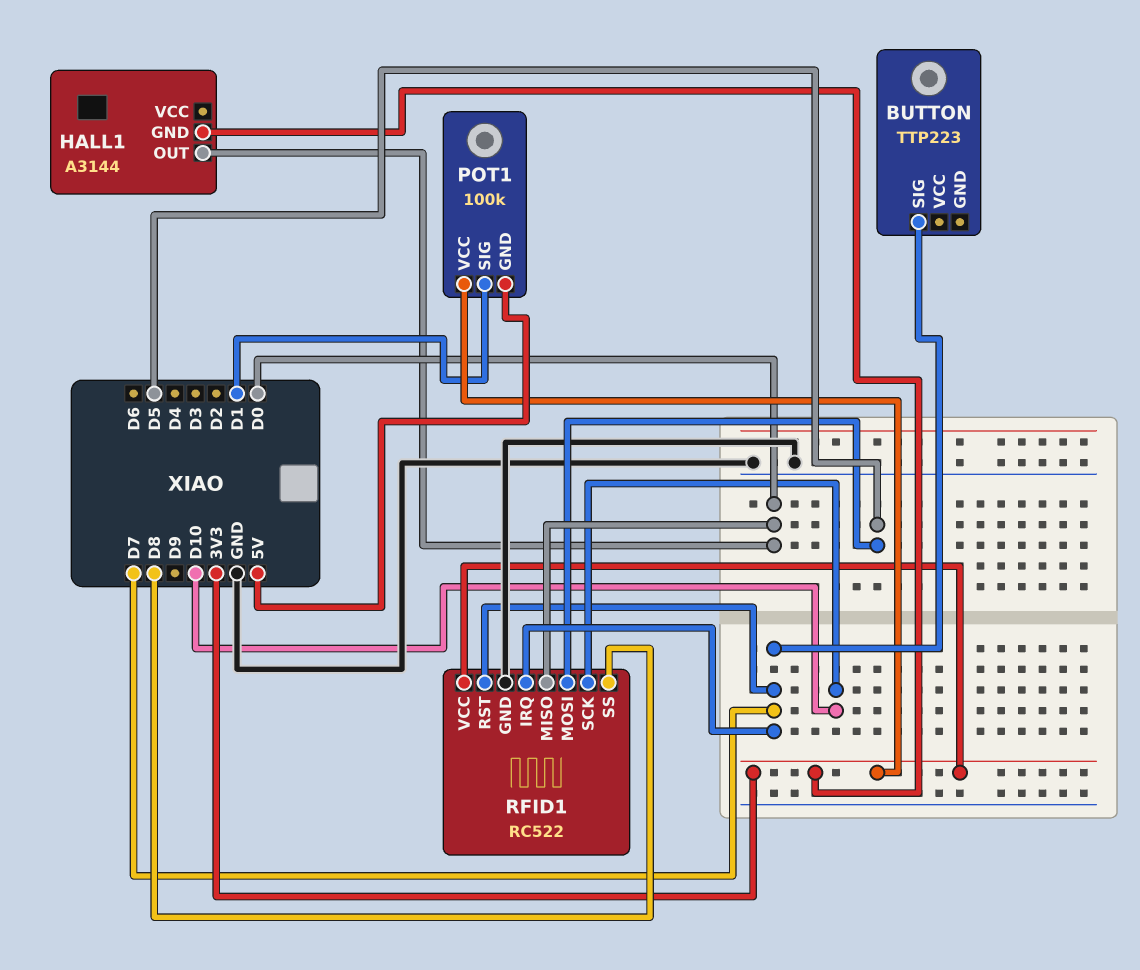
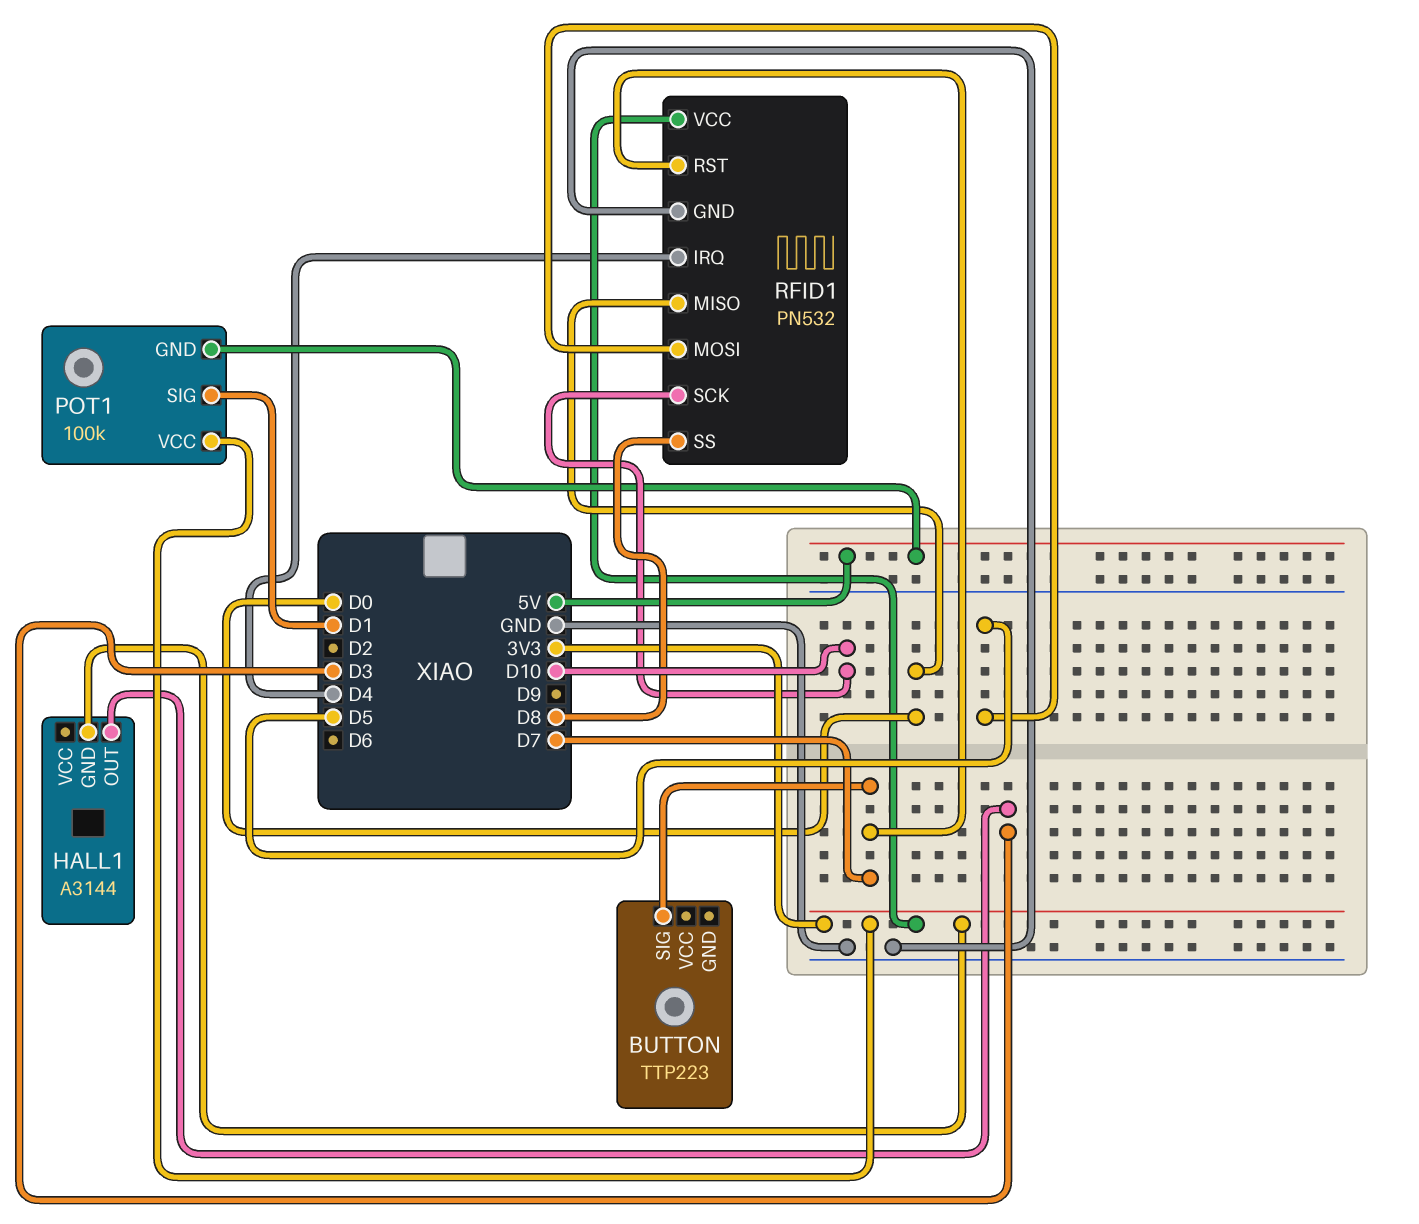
HALL1 pin OUT: D0 -> D3
RFID1: RC522 -> PN532
RFID1 pin IRQ: D7 -> D4

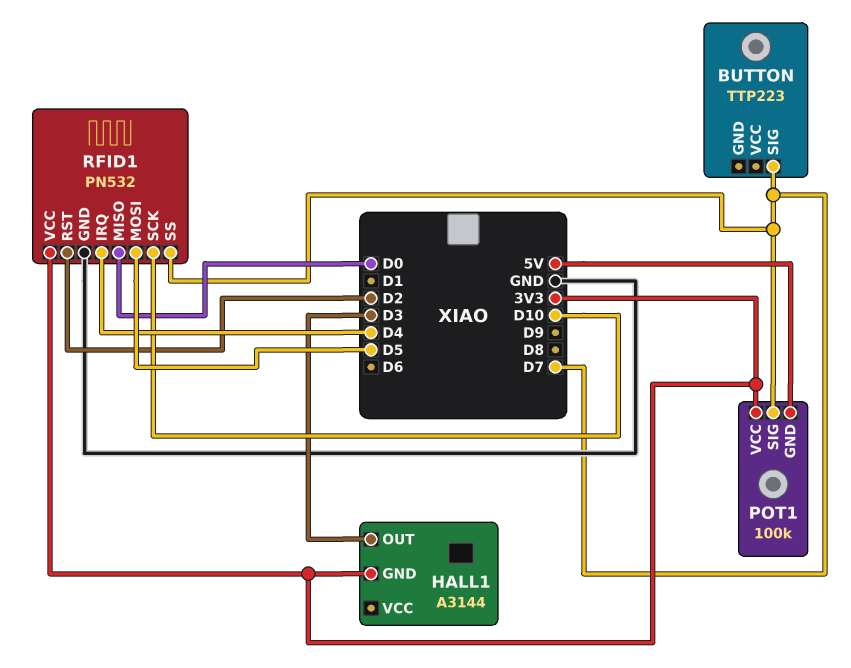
POT1 pin SIG: D1 -> D7
RFID1 pin RST: D7 -> D2
RFID1 pin SS: D8 -> D7

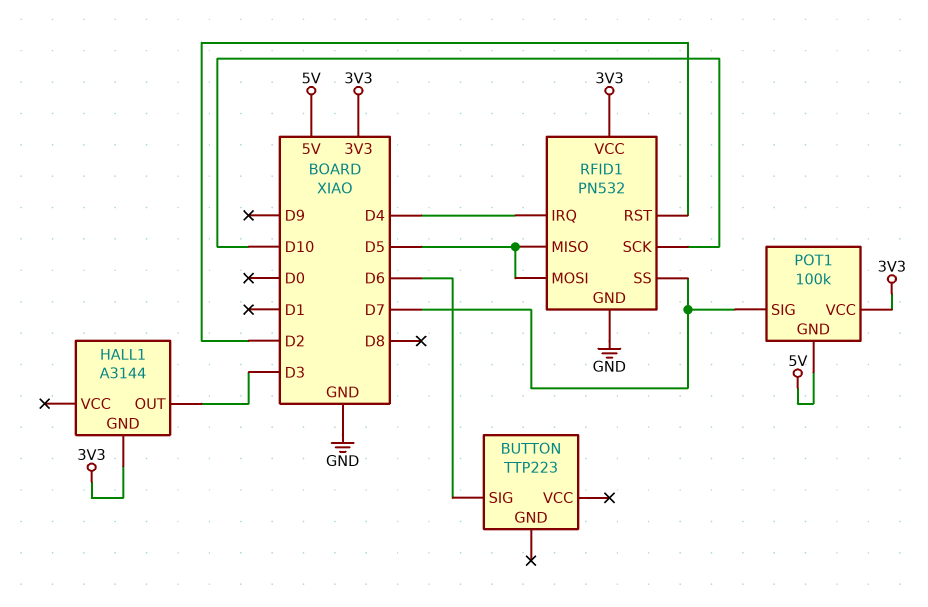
BUTTON pin SIG: D7 -> D6
RFID1 pin MISO: D0 -> D5

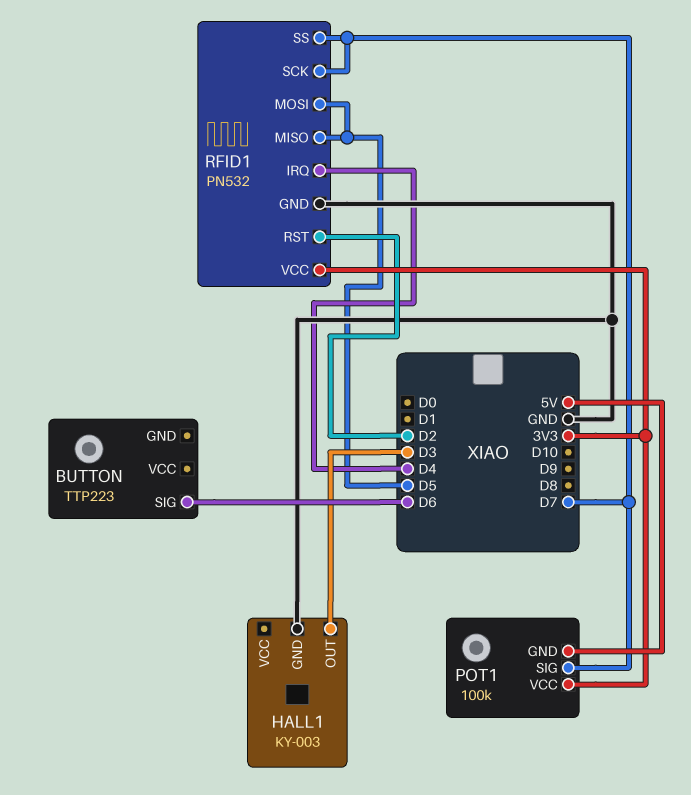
HALL1: A3144 -> KY-003
HALL1 pin GND: 3V3 -> GND
RFID1 pin SCK: D10 -> D7

